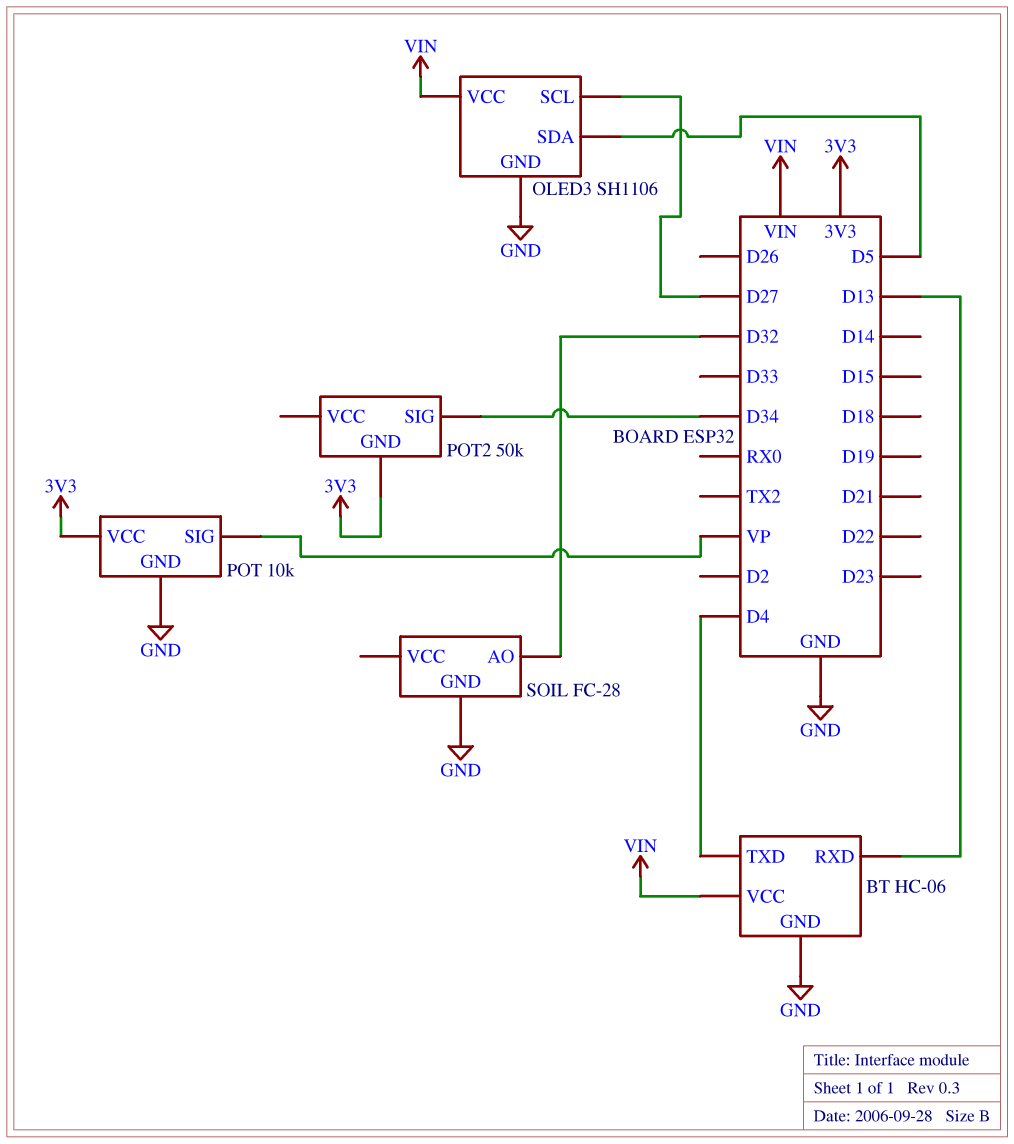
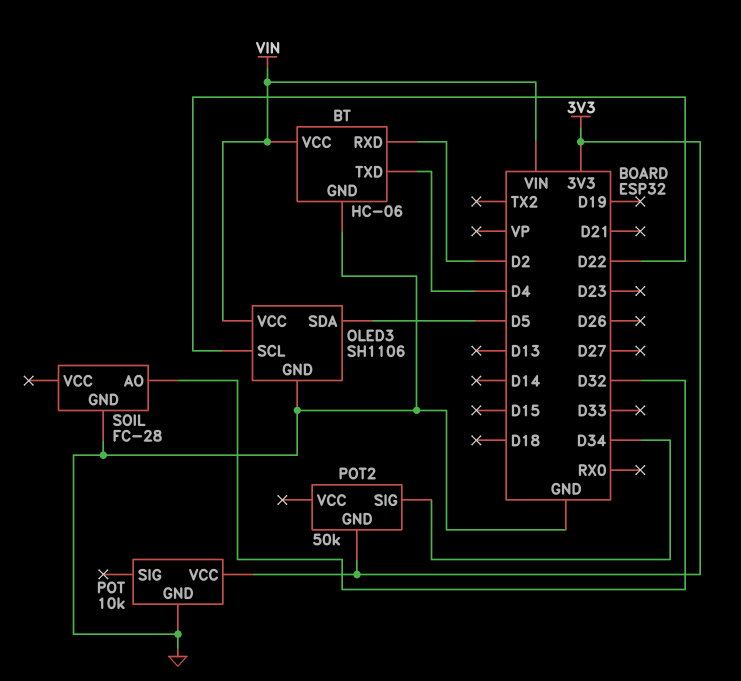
BT pin RXD: D13 -> D2
OLED3 pin SCL: D27 -> D22
POT pin SIG: VP -> none

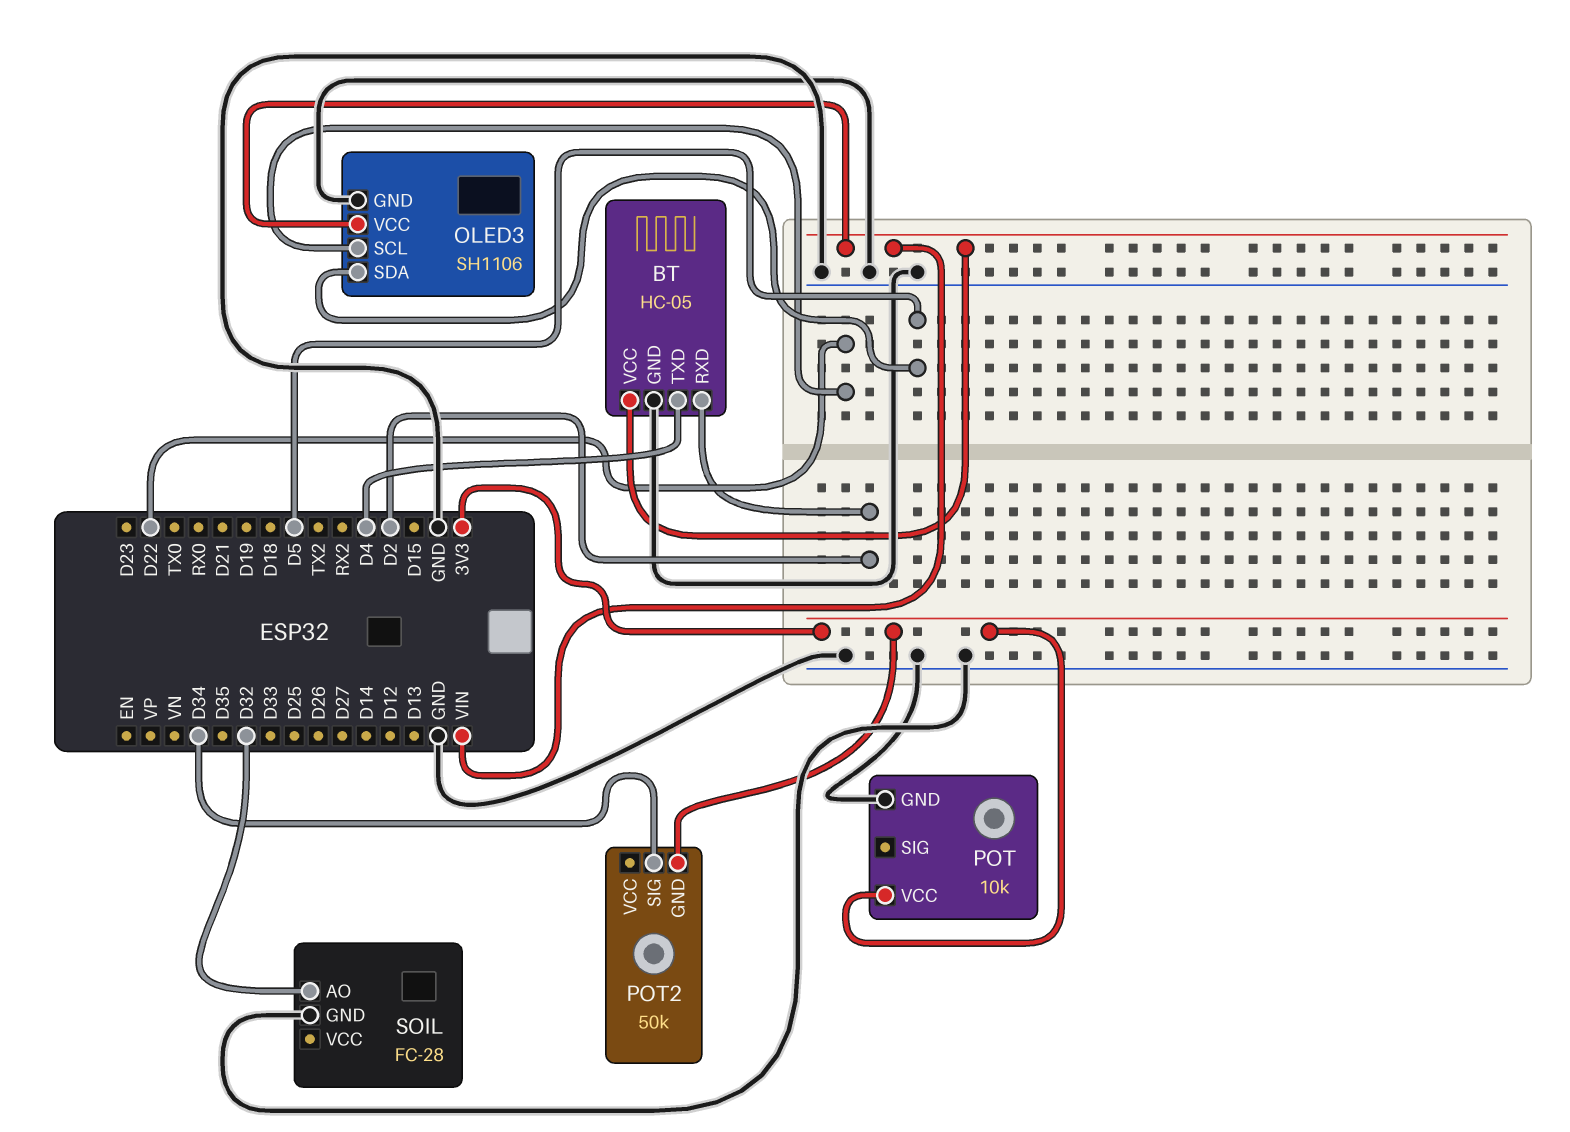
BT: HC-06 -> HC-05

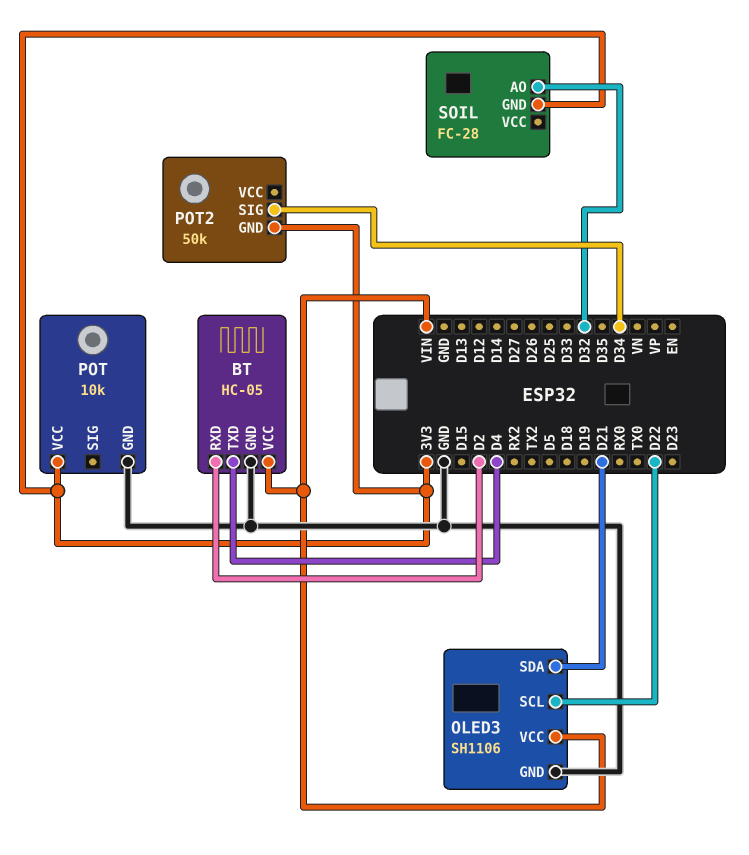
OLED3 pin SDA: D5 -> D21
SOIL pin GND: GND -> 3V3

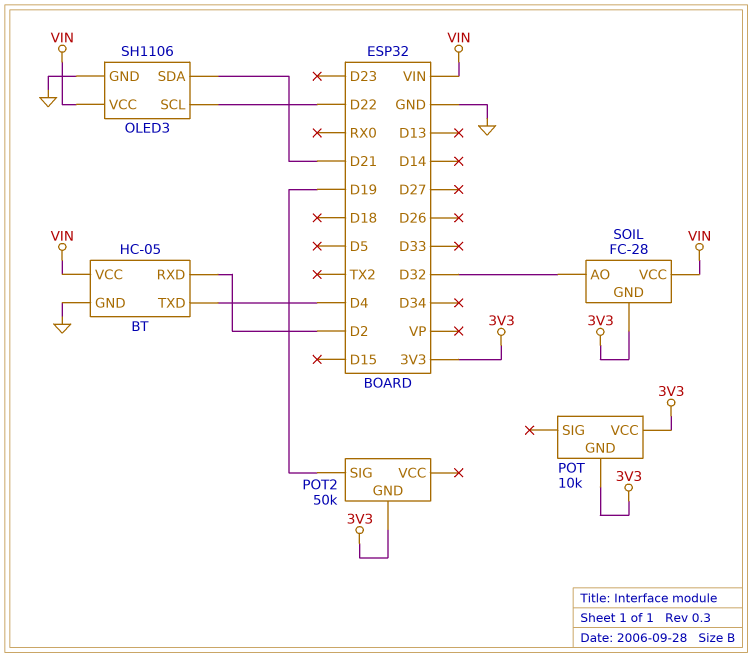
POT pin GND: GND -> 3V3
POT2 pin SIG: D34 -> D19
SOIL pin VCC: none -> VIN

